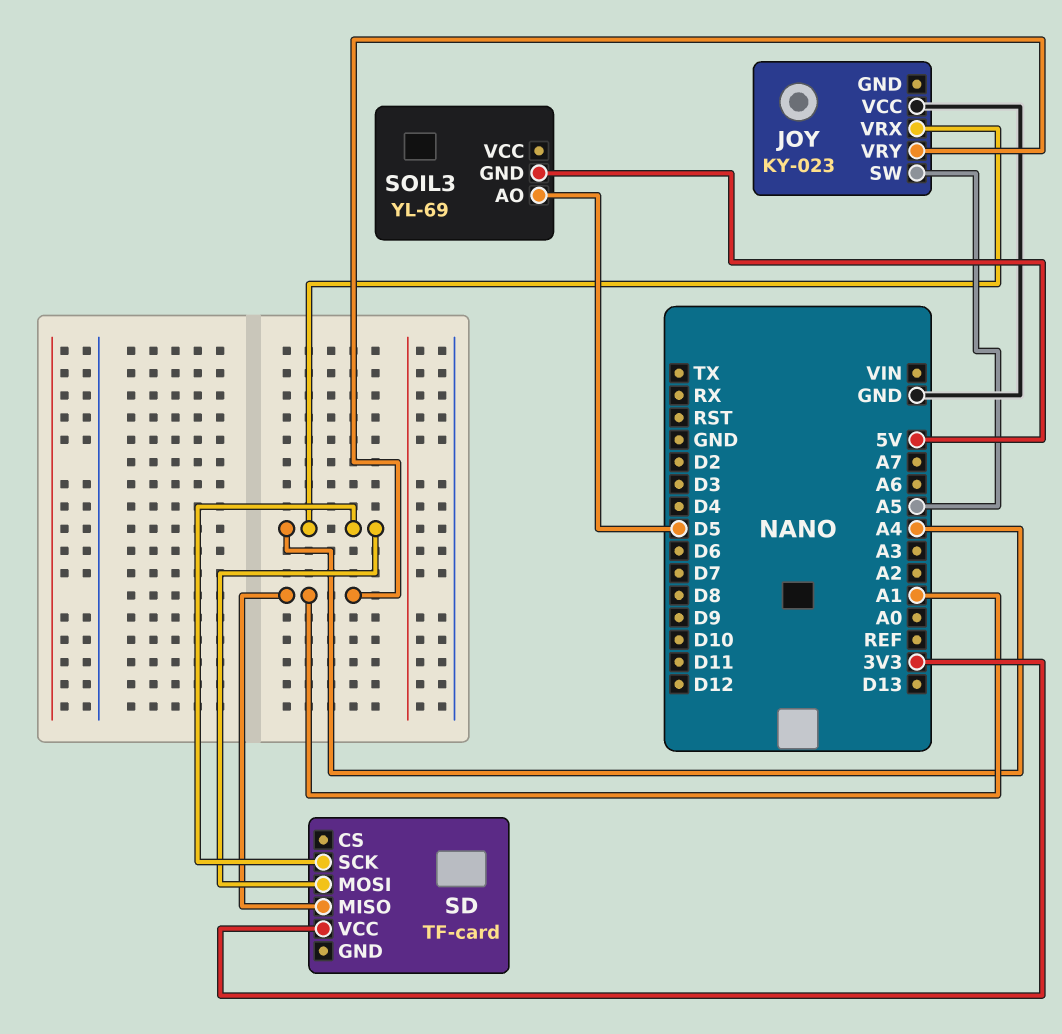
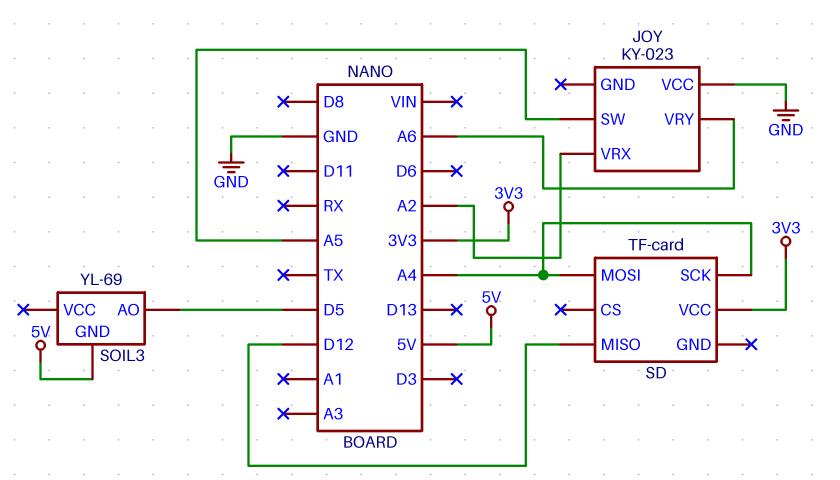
JOY pin VRX: A4 -> A2
JOY pin VRY: A1 -> A6
SD pin MISO: A1 -> D12

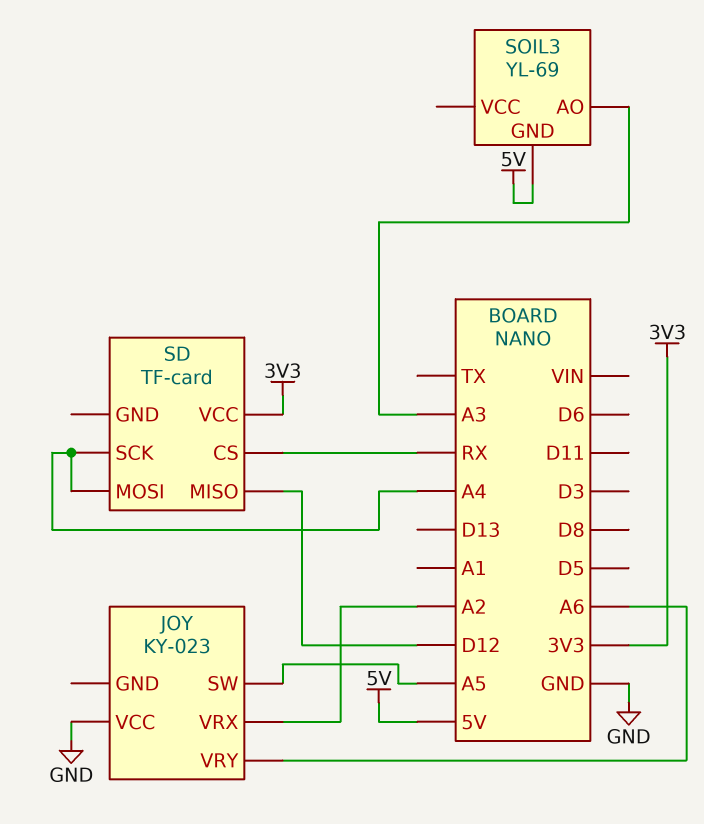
SD pin CS: none -> RX
SOIL3 pin AO: D5 -> A3

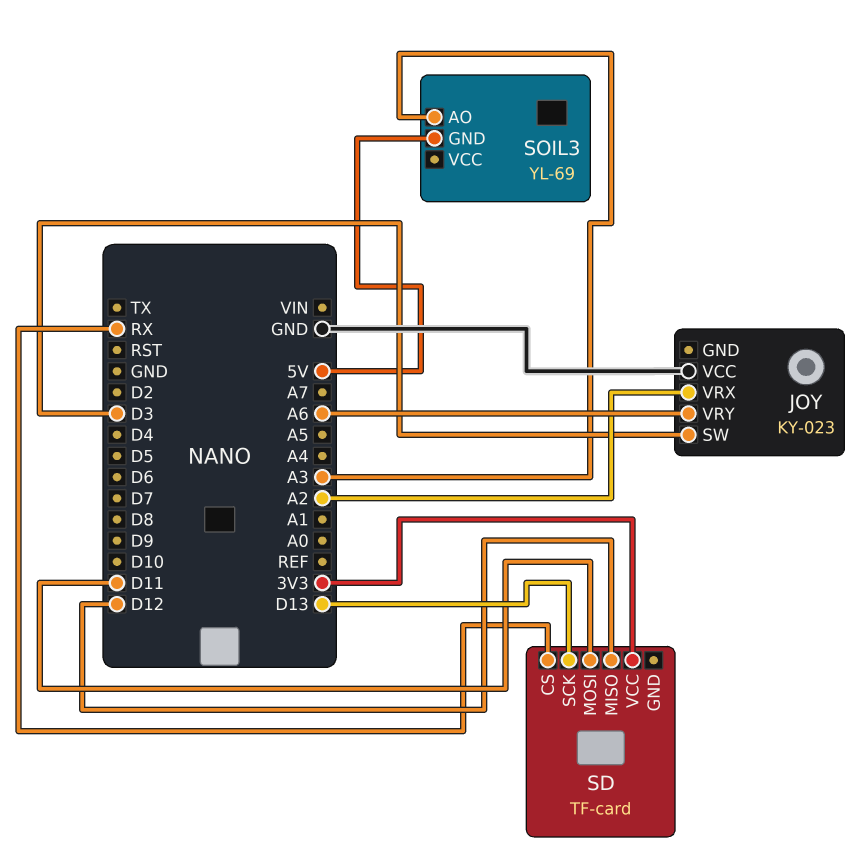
JOY pin SW: A5 -> D3
SD pin MOSI: A4 -> D11
SD pin SCK: A4 -> D13

